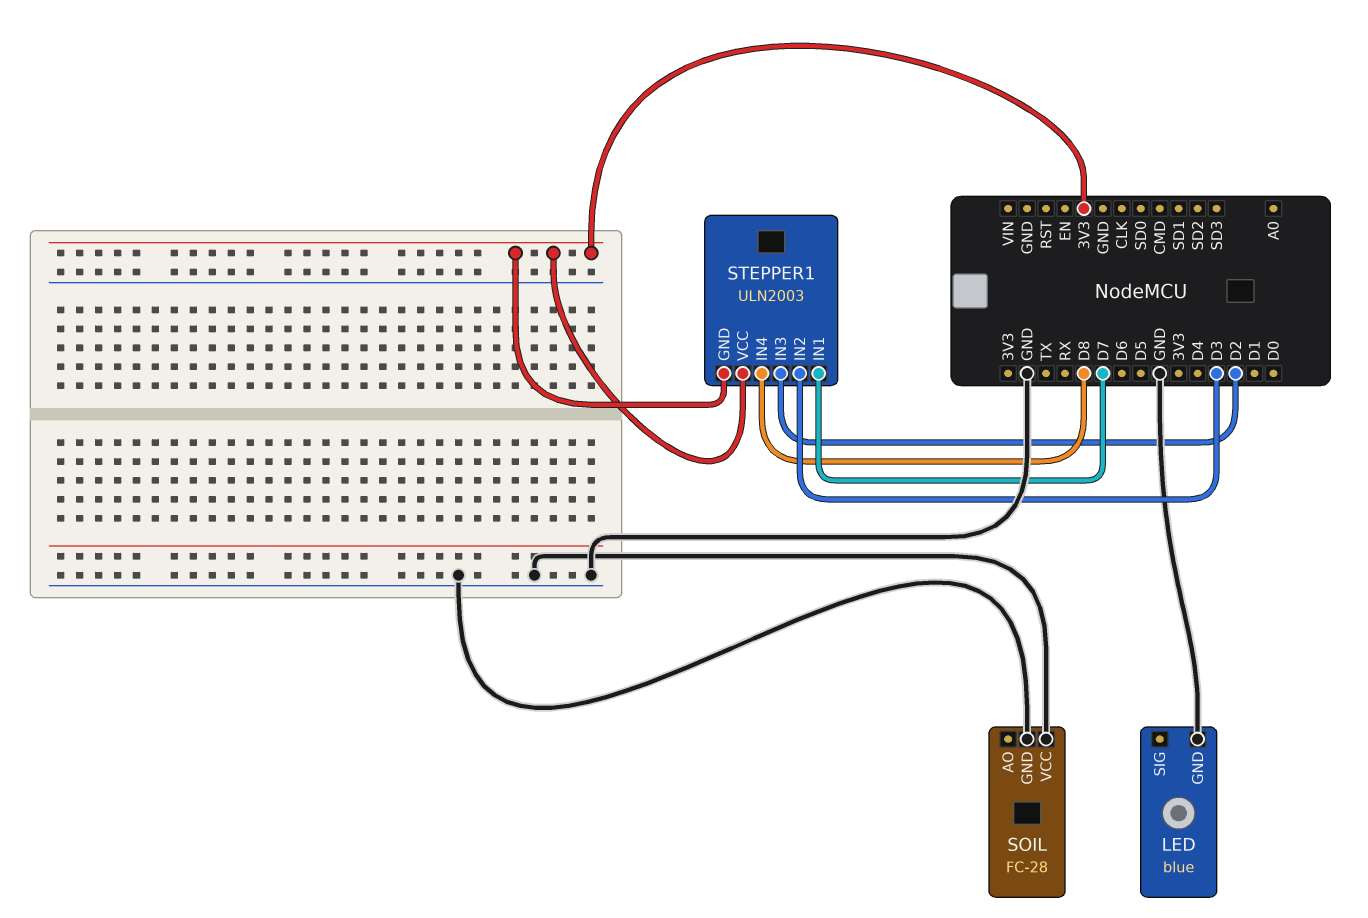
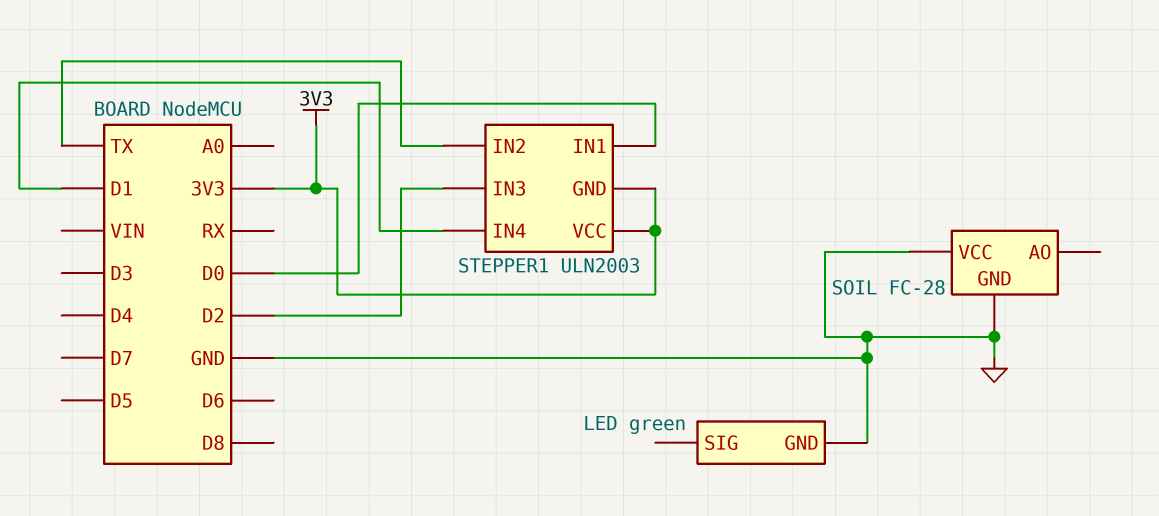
LED: blue -> green
STEPPER1 pin IN1: D7 -> D0
STEPPER1 pin IN2: D3 -> TX
STEPPER1 pin IN4: D8 -> D1

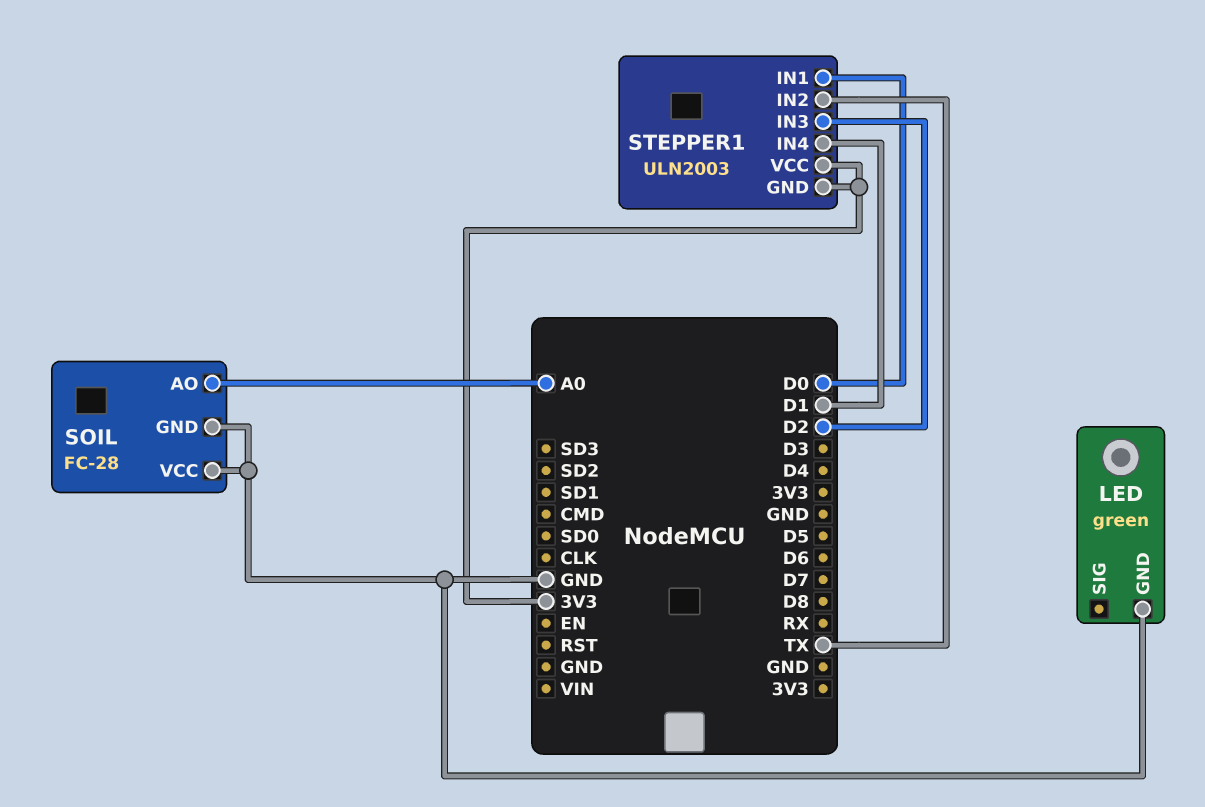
SOIL pin AO: none -> A0

